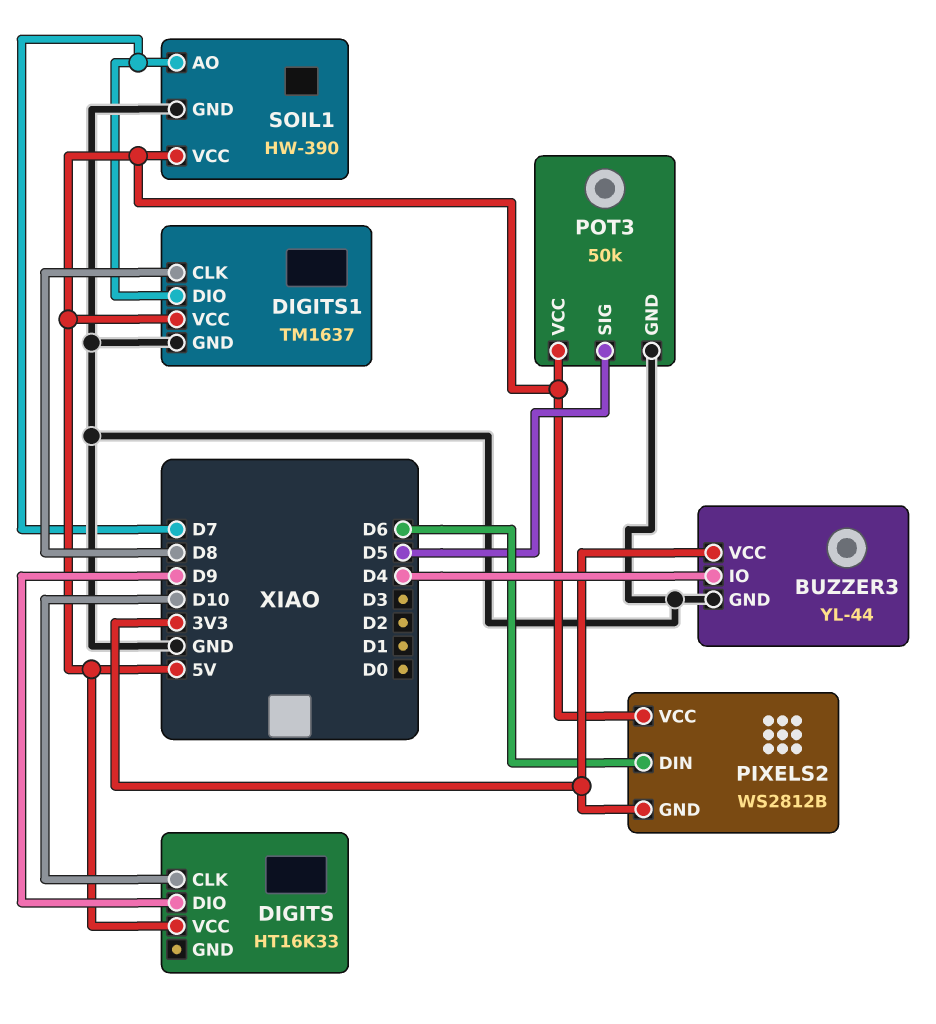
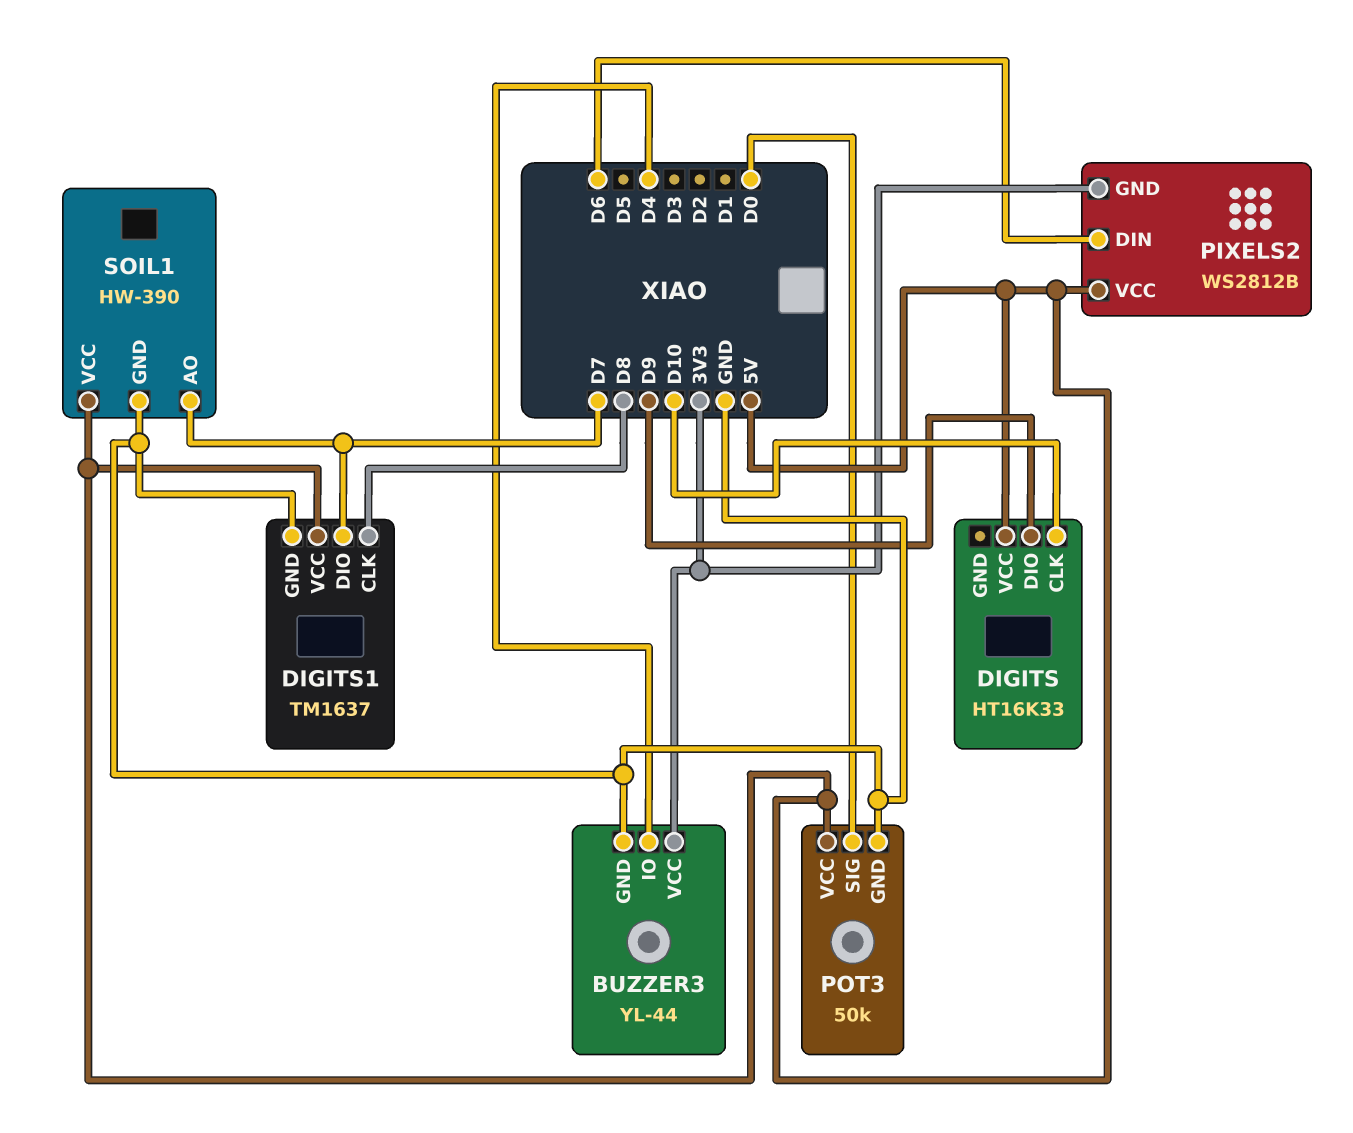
POT3 pin SIG: D5 -> D0

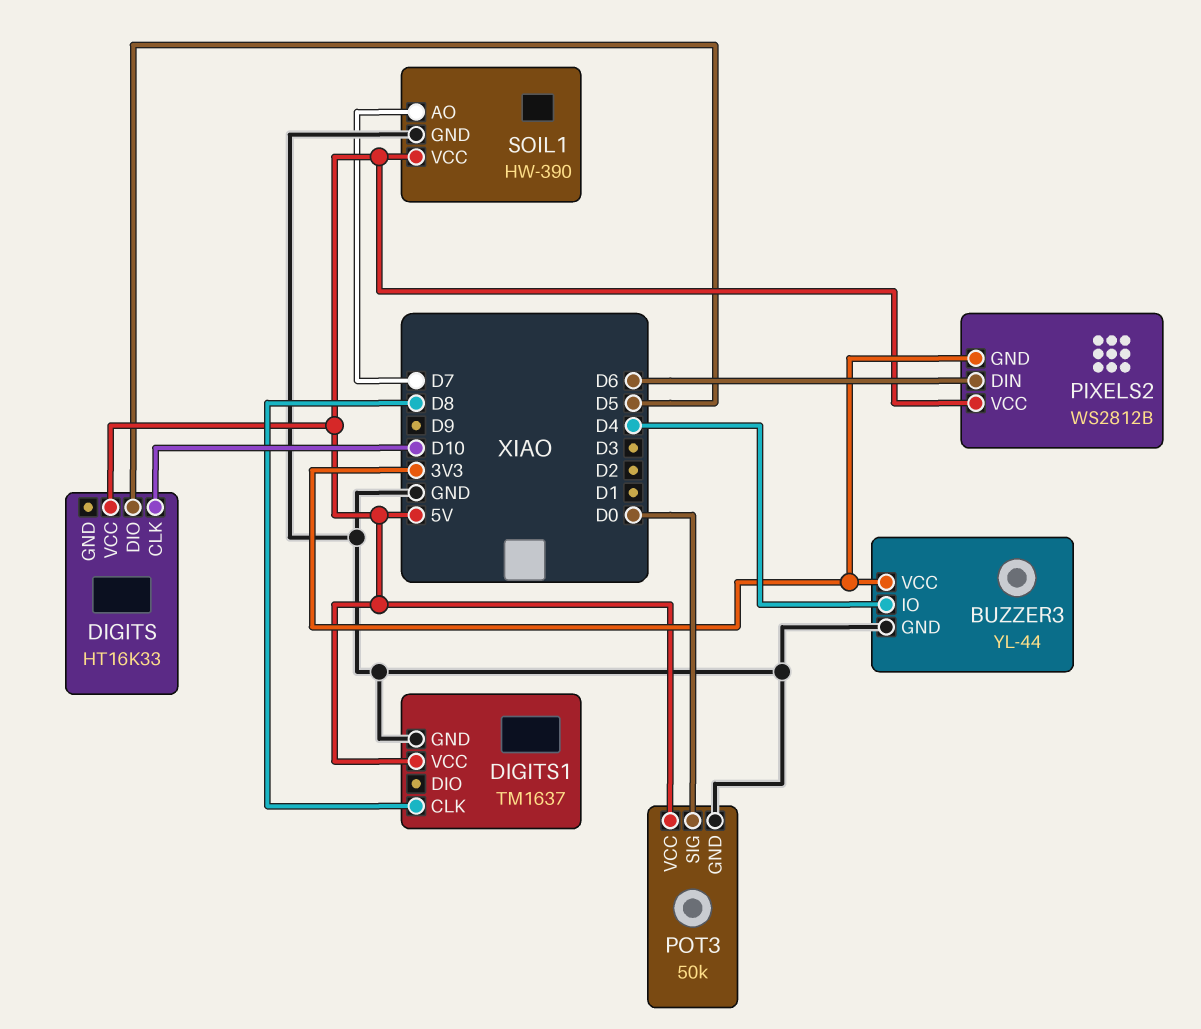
DIGITS pin DIO: D9 -> D5
DIGITS1 pin DIO: D7 -> none

